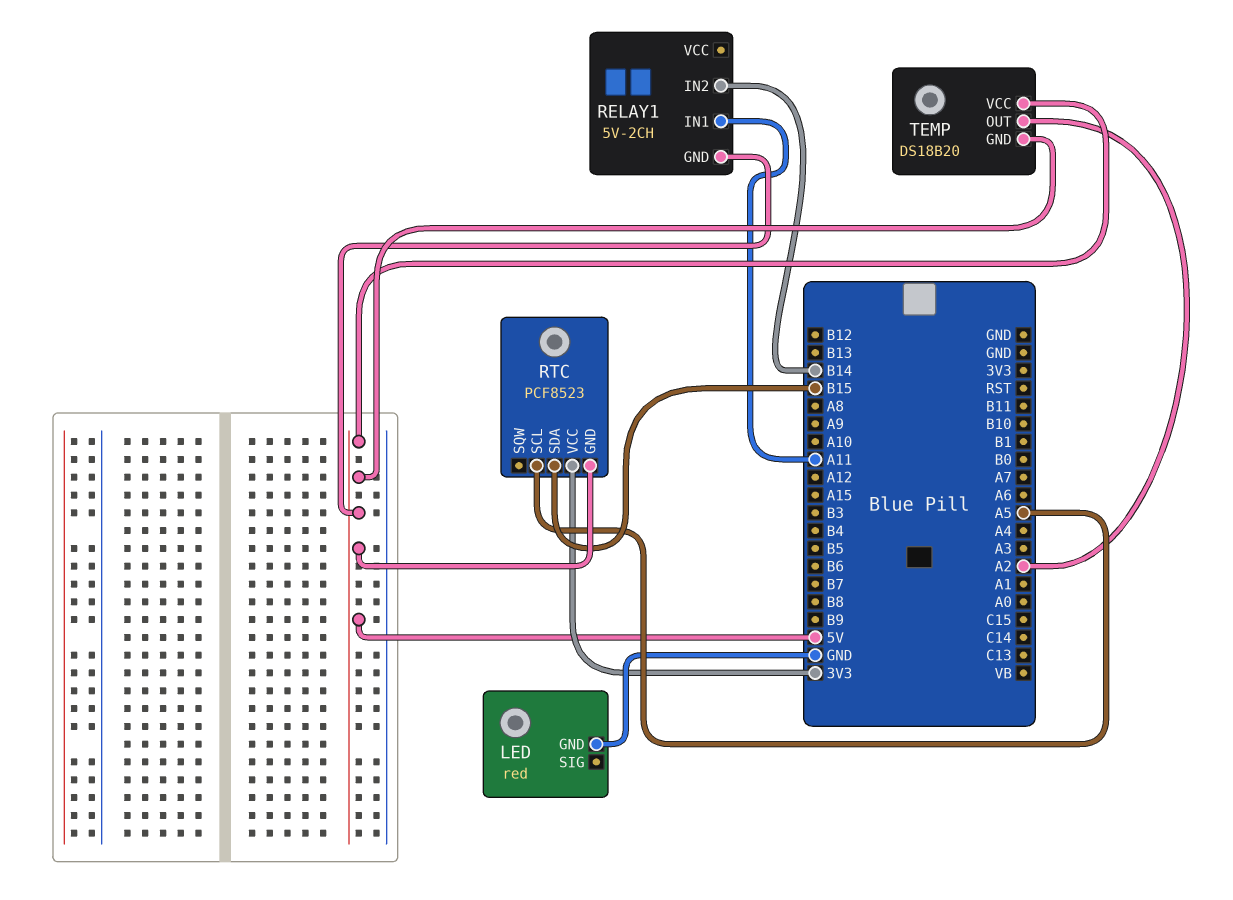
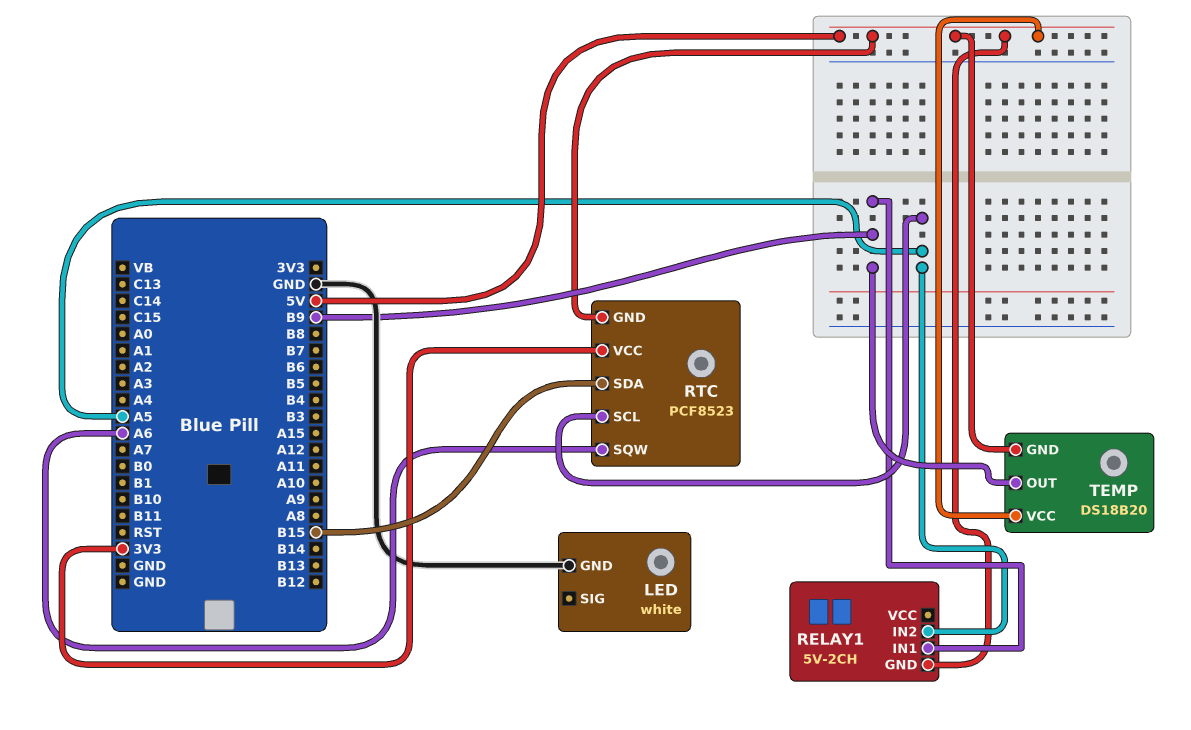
LED: red -> white
RELAY1 pin IN1: A11 -> B9
RELAY1 pin IN2: B14 -> A5
RTC pin SQW: none -> A6
TEMP pin OUT: A2 -> B9

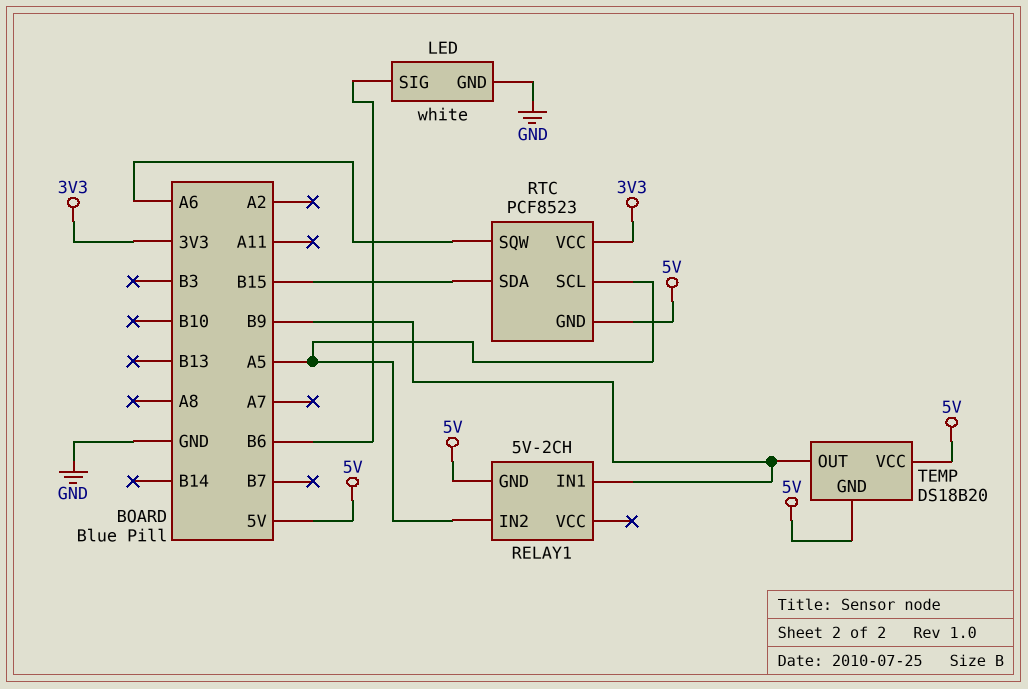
LED pin SIG: none -> B6

